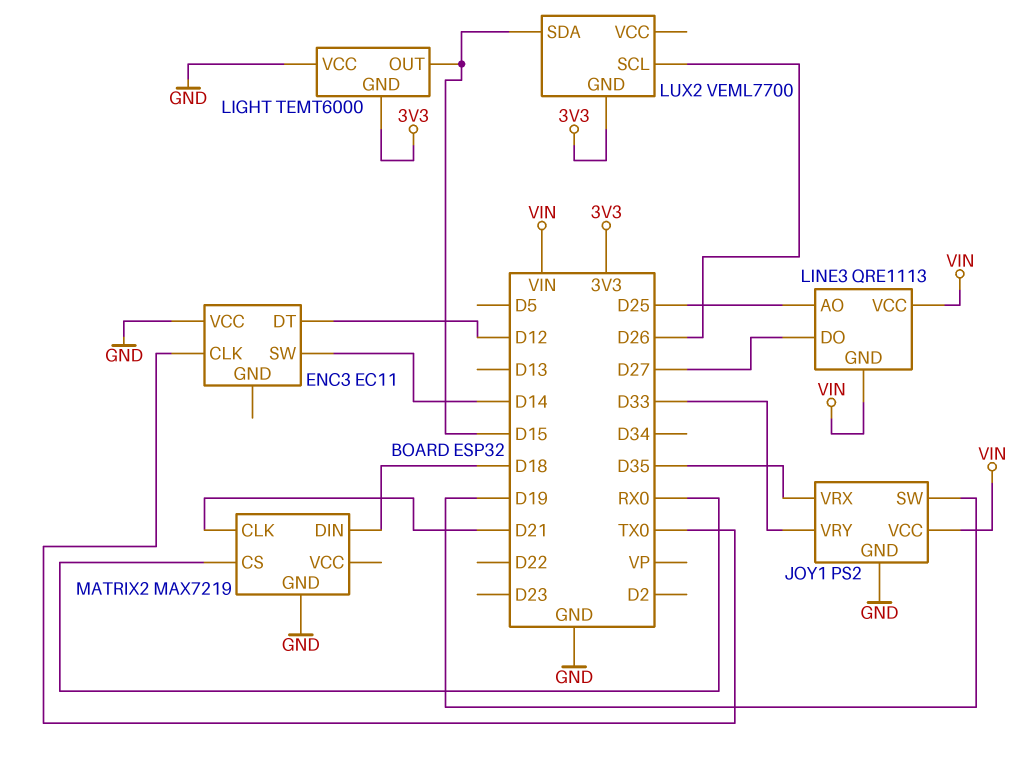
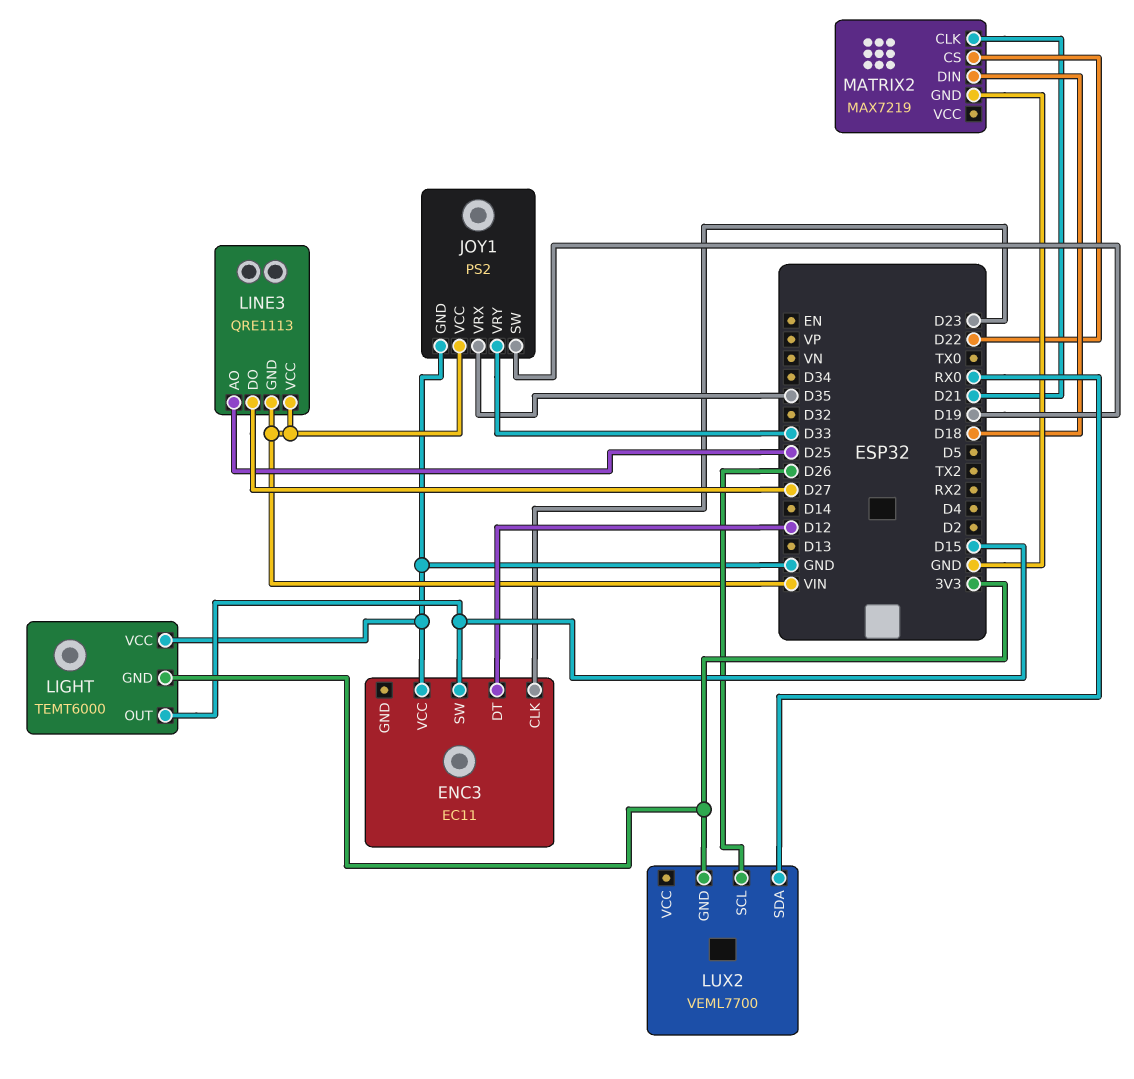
ENC3 pin CLK: TX0 -> D23
ENC3 pin SW: D14 -> D15
LUX2 pin SDA: D15 -> RX0
MATRIX2 pin CS: RX0 -> D22

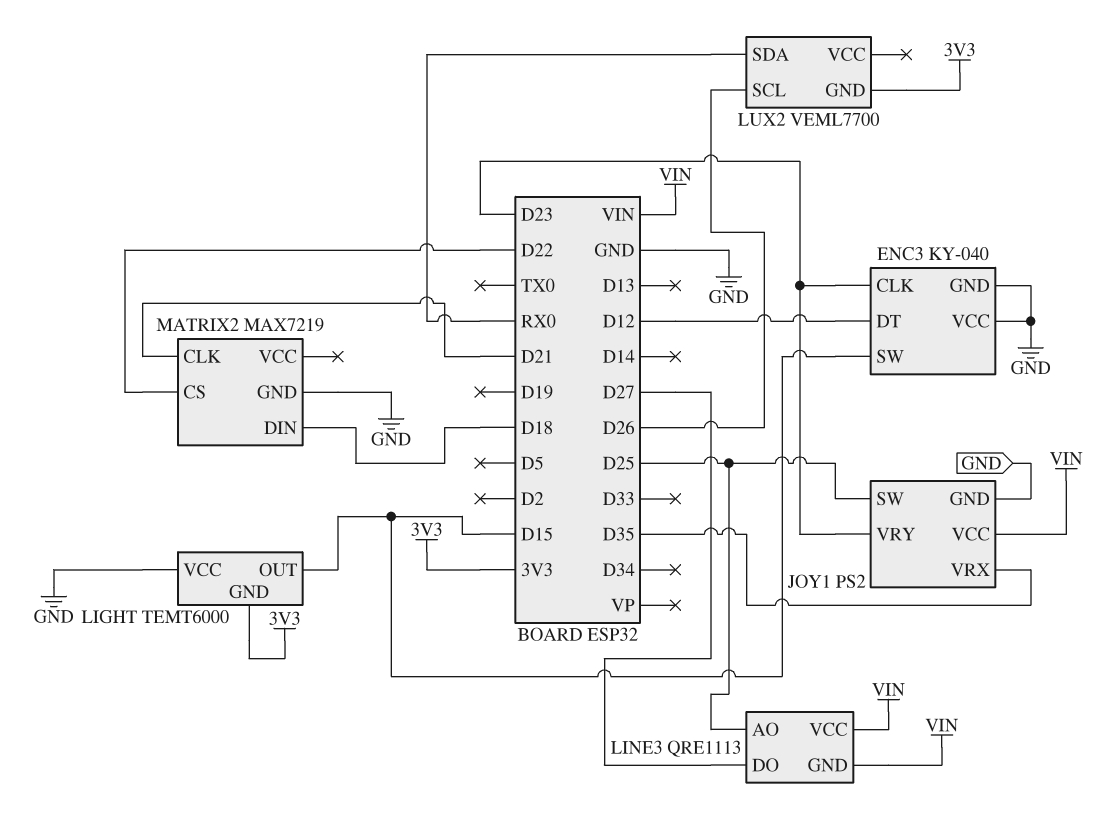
ENC3: EC11 -> KY-040
ENC3 pin GND: none -> GND
JOY1 pin SW: D19 -> D25
JOY1 pin VRY: D33 -> D23

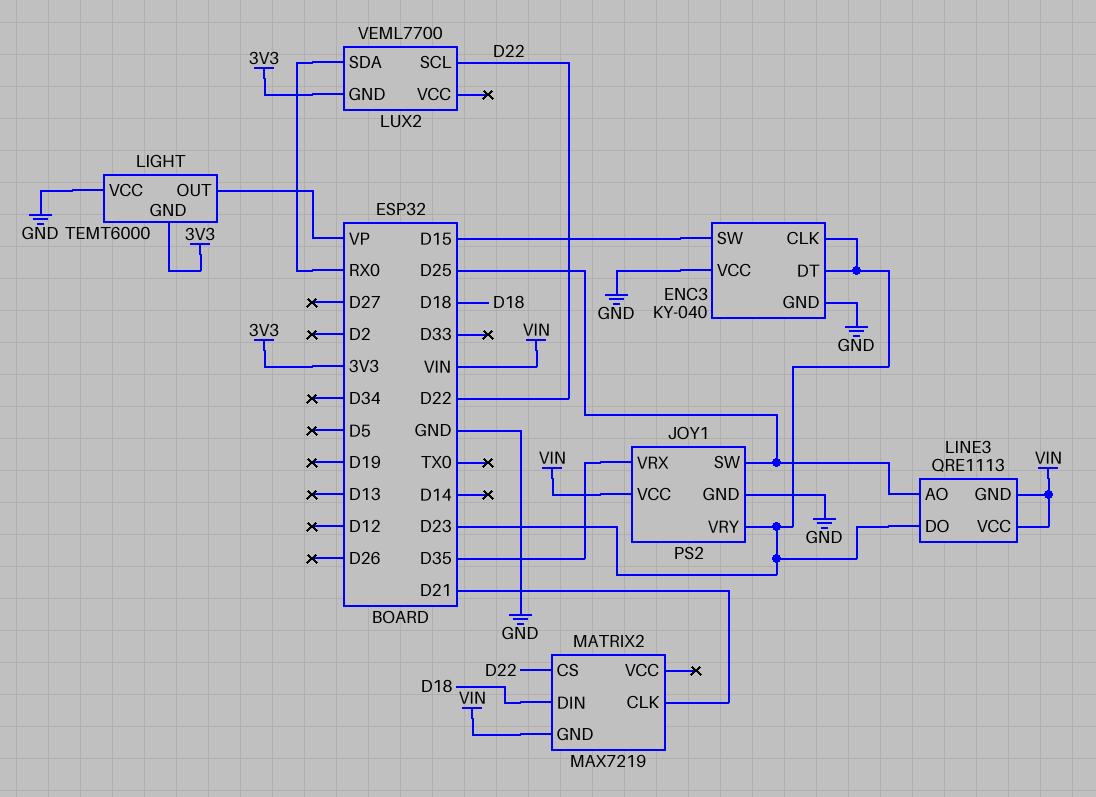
ENC3 pin DT: D12 -> D23
LIGHT pin OUT: D15 -> VP
LINE3 pin DO: D27 -> D23
LUX2 pin SCL: D26 -> D22
MATRIX2 pin GND: GND -> VIN

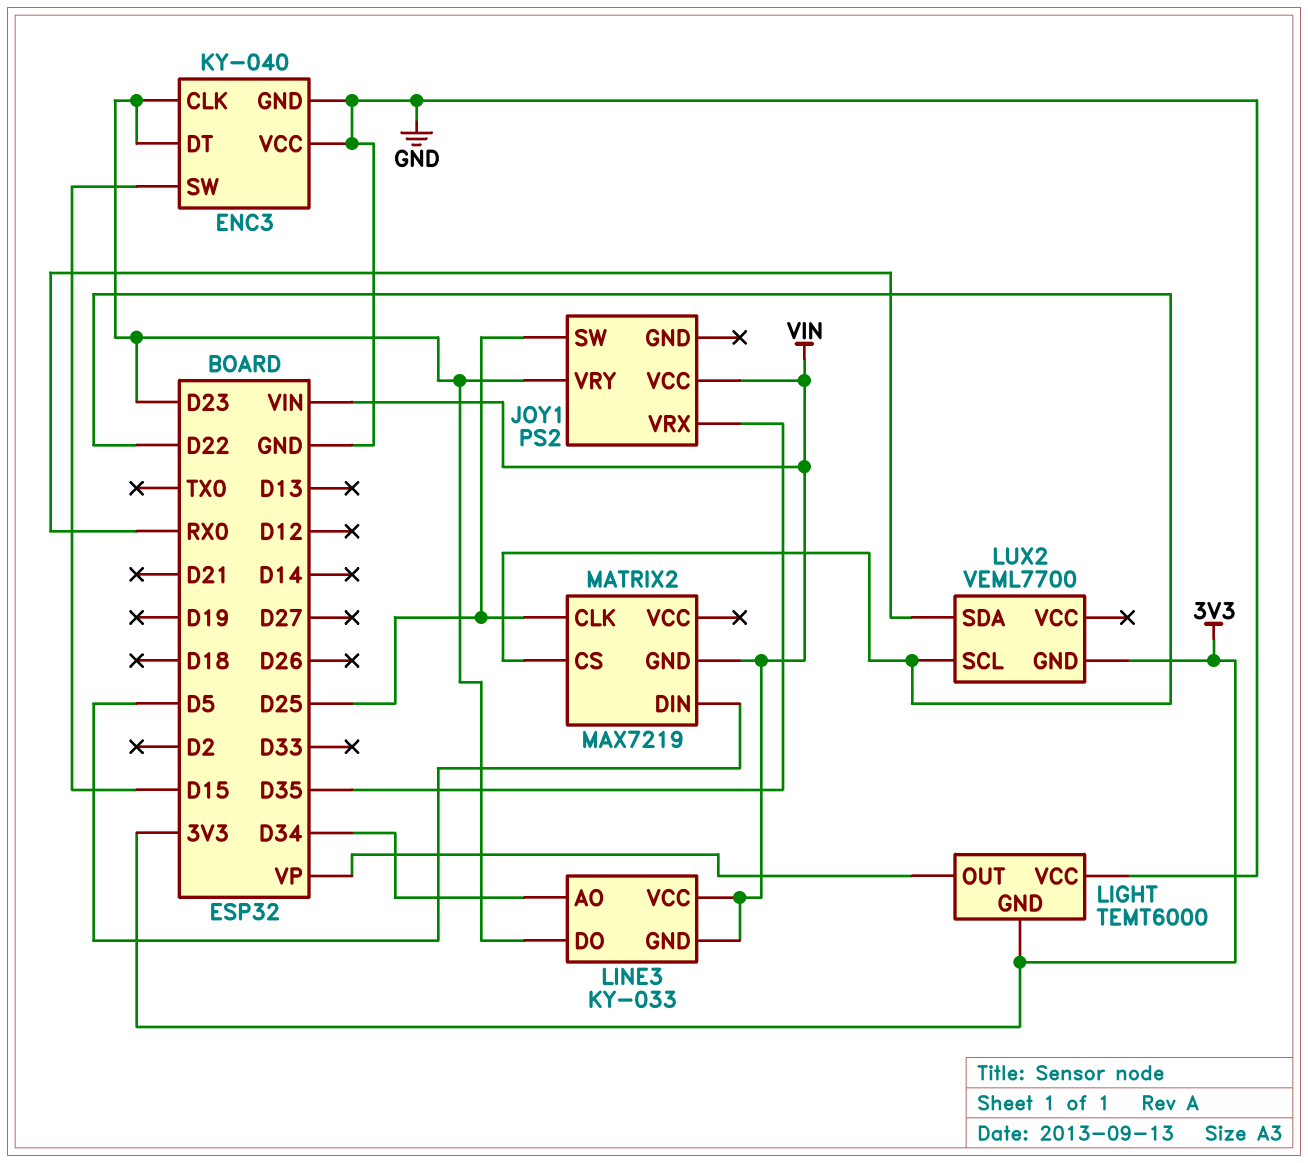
JOY1 pin GND: GND -> none
LINE3: QRE1113 -> KY-033
LINE3 pin AO: D25 -> D34
MATRIX2 pin CLK: D21 -> D25
MATRIX2 pin DIN: D18 -> D5

